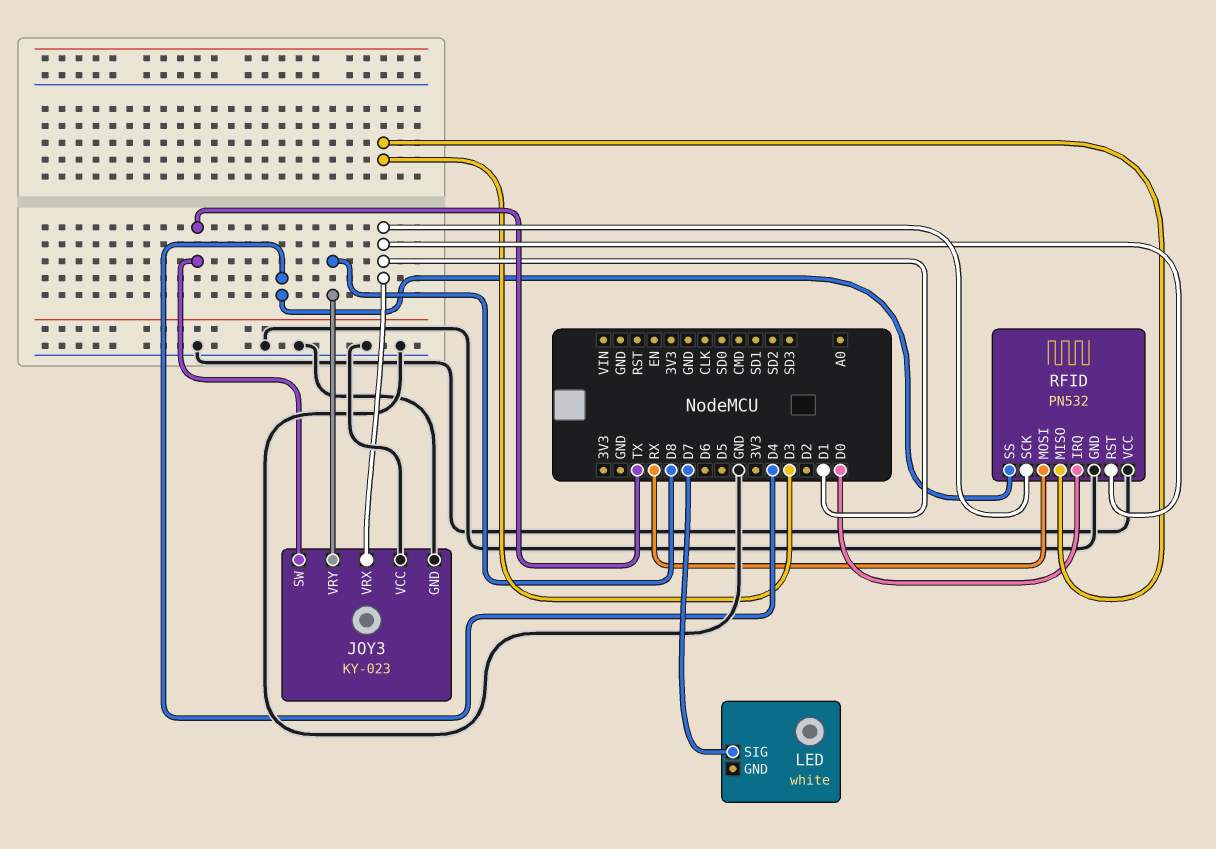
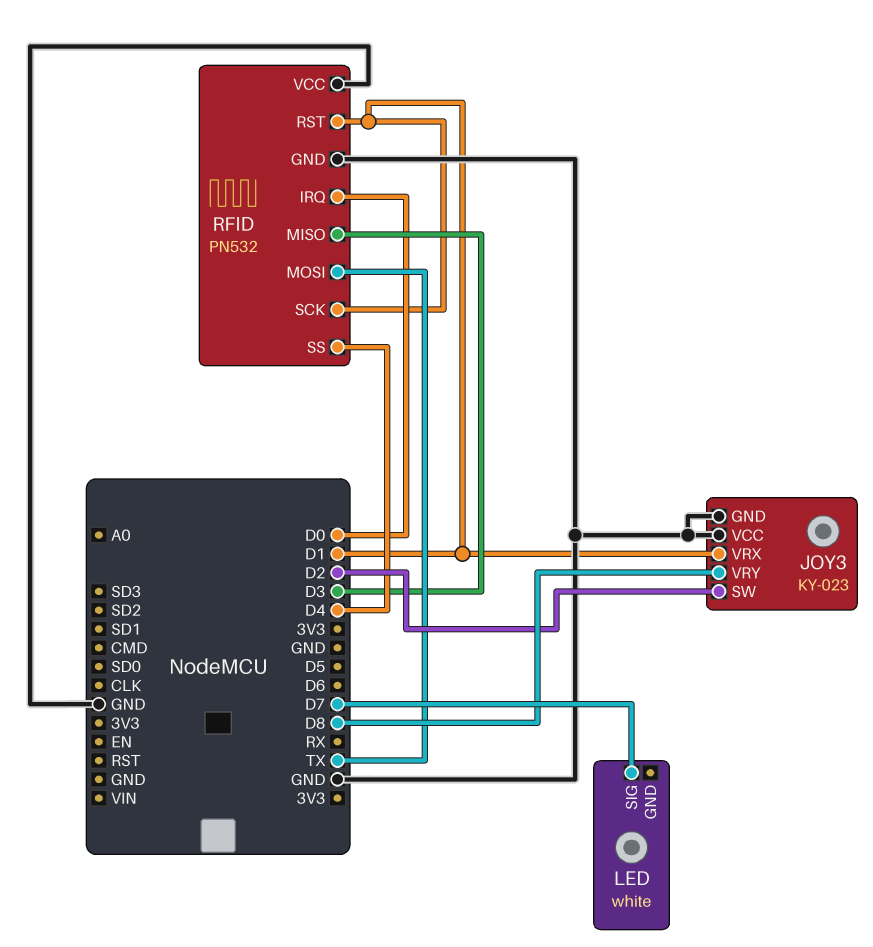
JOY3 pin SW: TX -> D2
RFID pin MOSI: RX -> TX

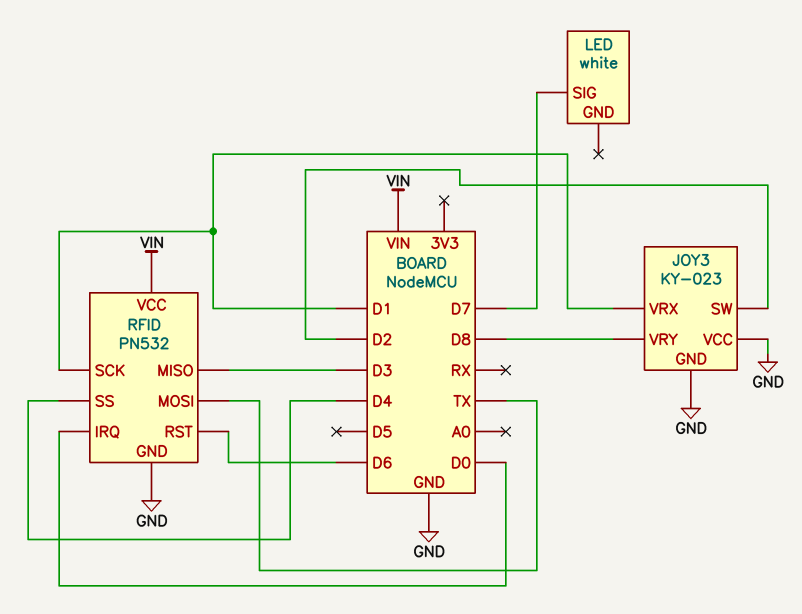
RFID pin RST: D1 -> D6
RFID pin VCC: GND -> VIN

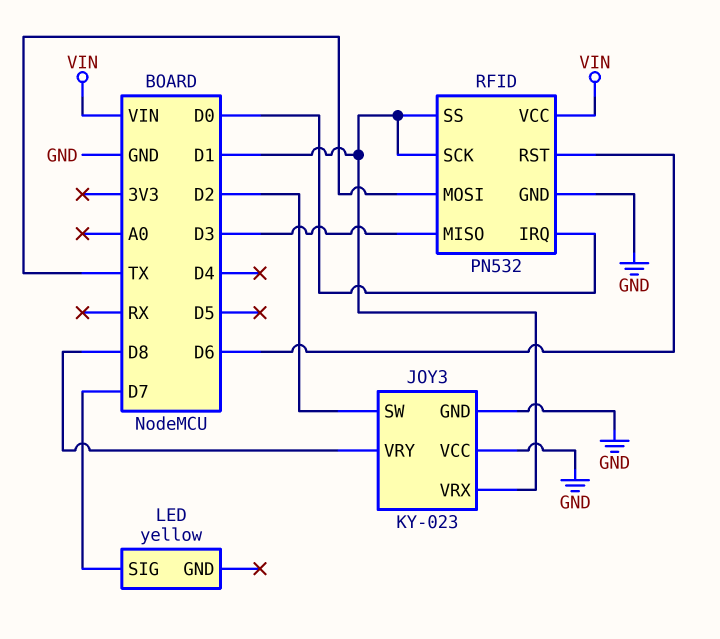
LED: white -> yellow
RFID pin SS: D4 -> D1

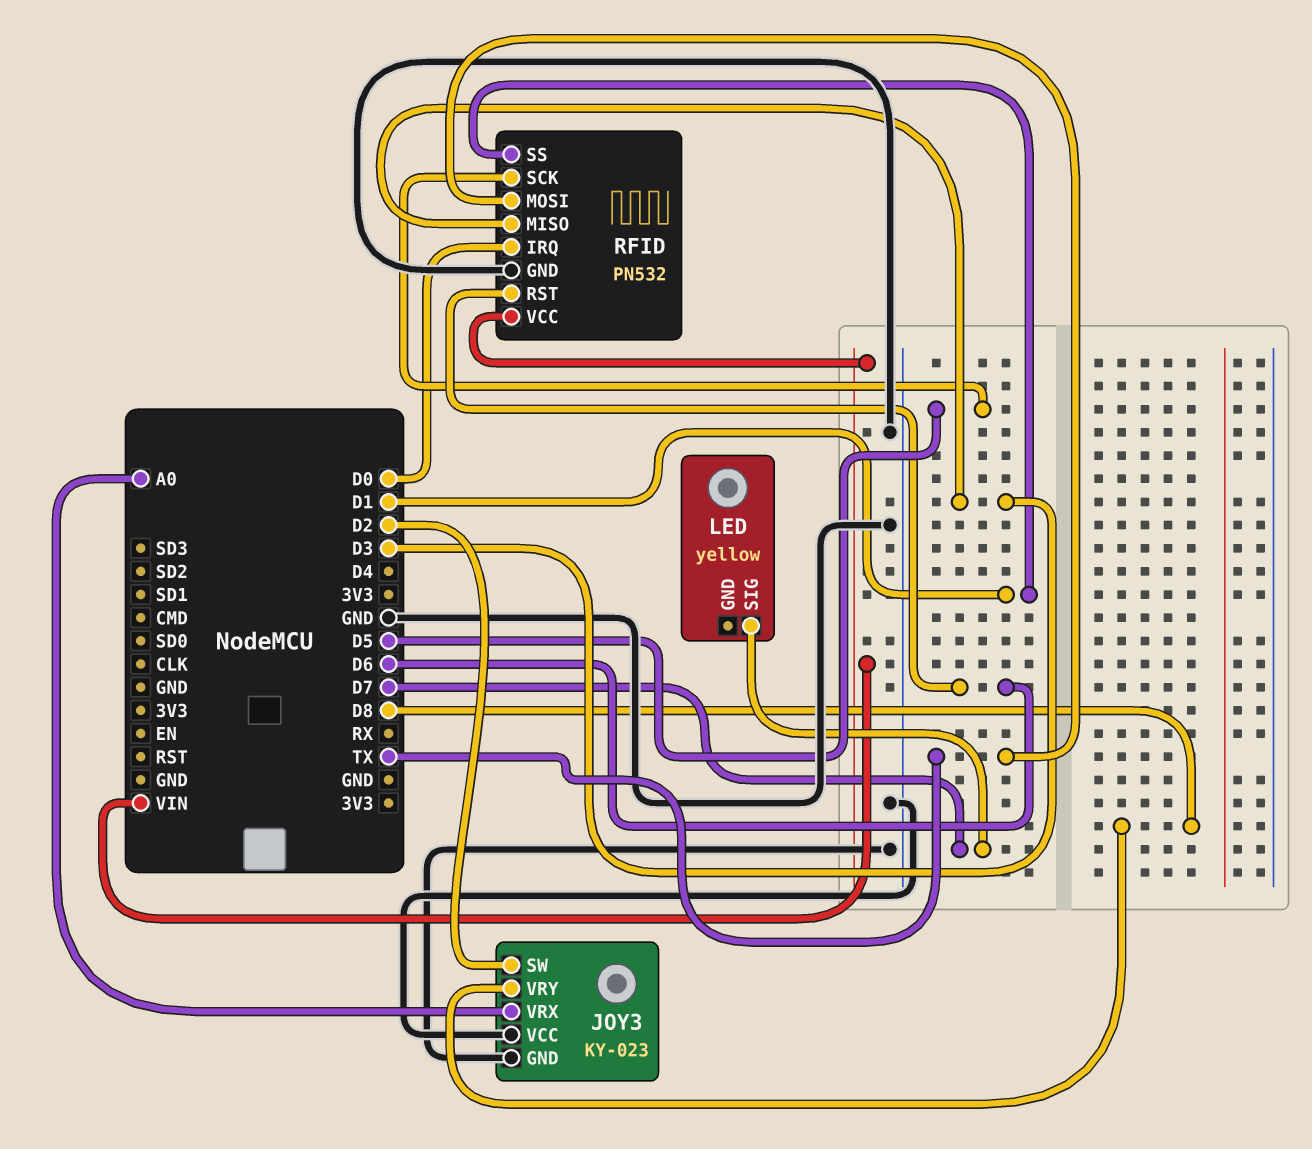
JOY3 pin VRX: D1 -> A0
RFID pin SCK: D1 -> D5

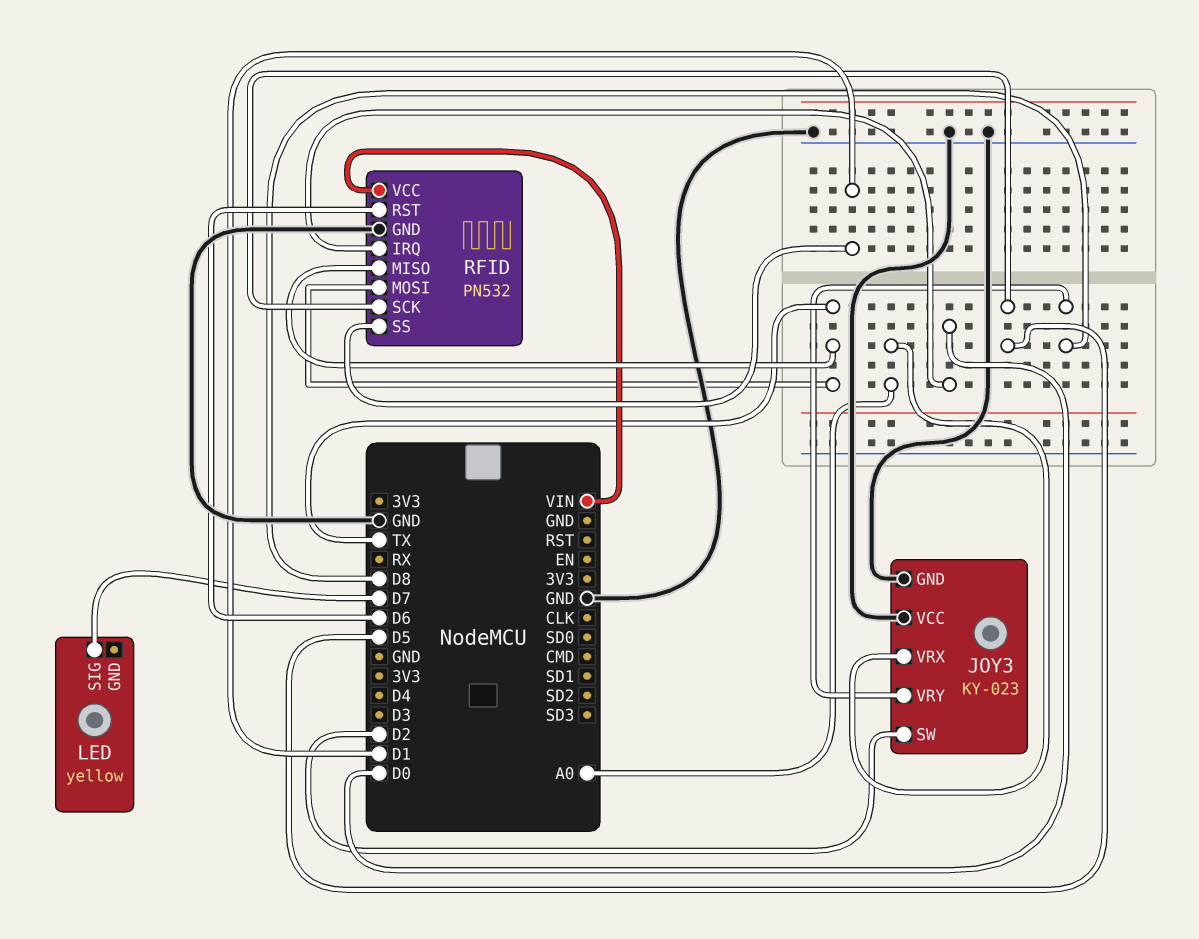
RFID pin MISO: D3 -> TX

